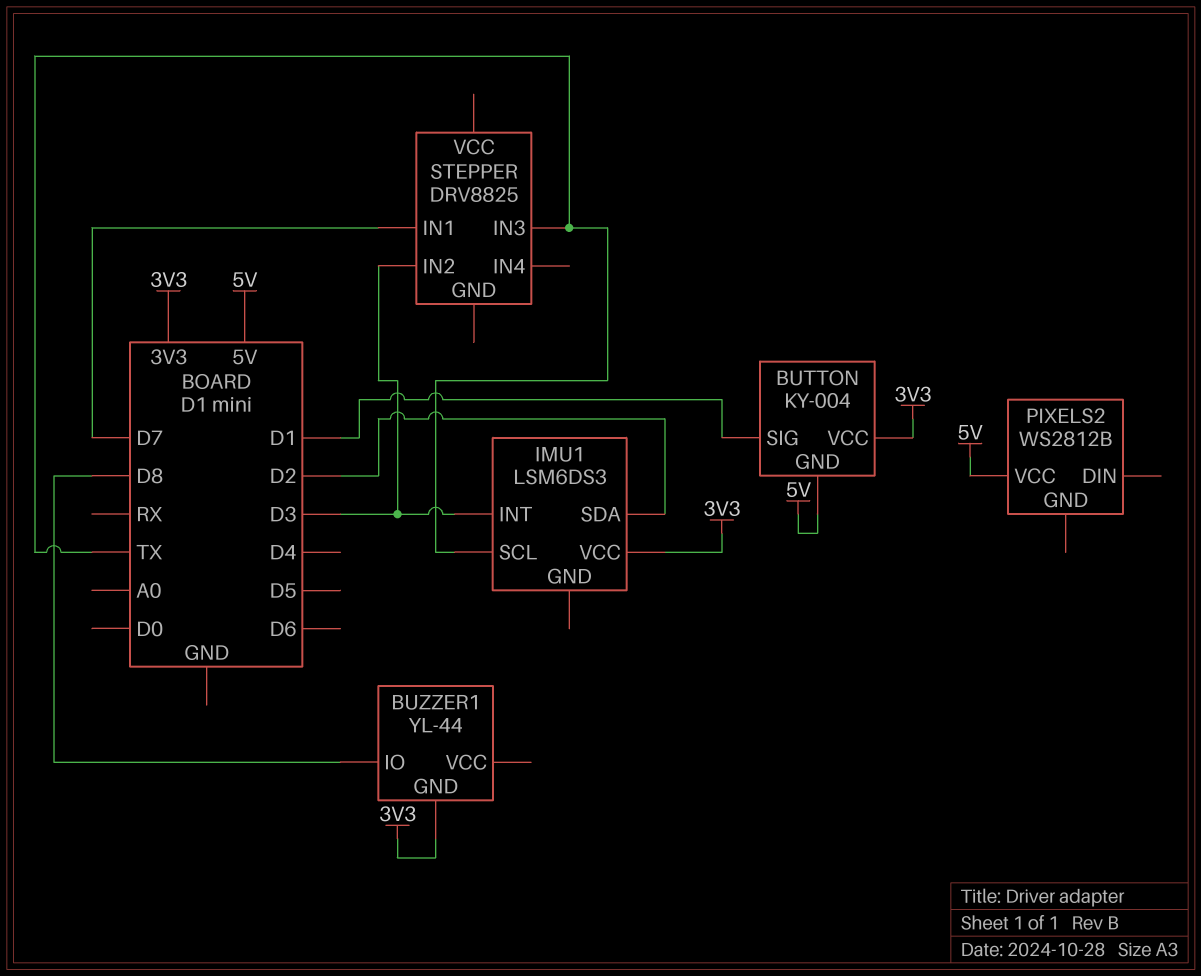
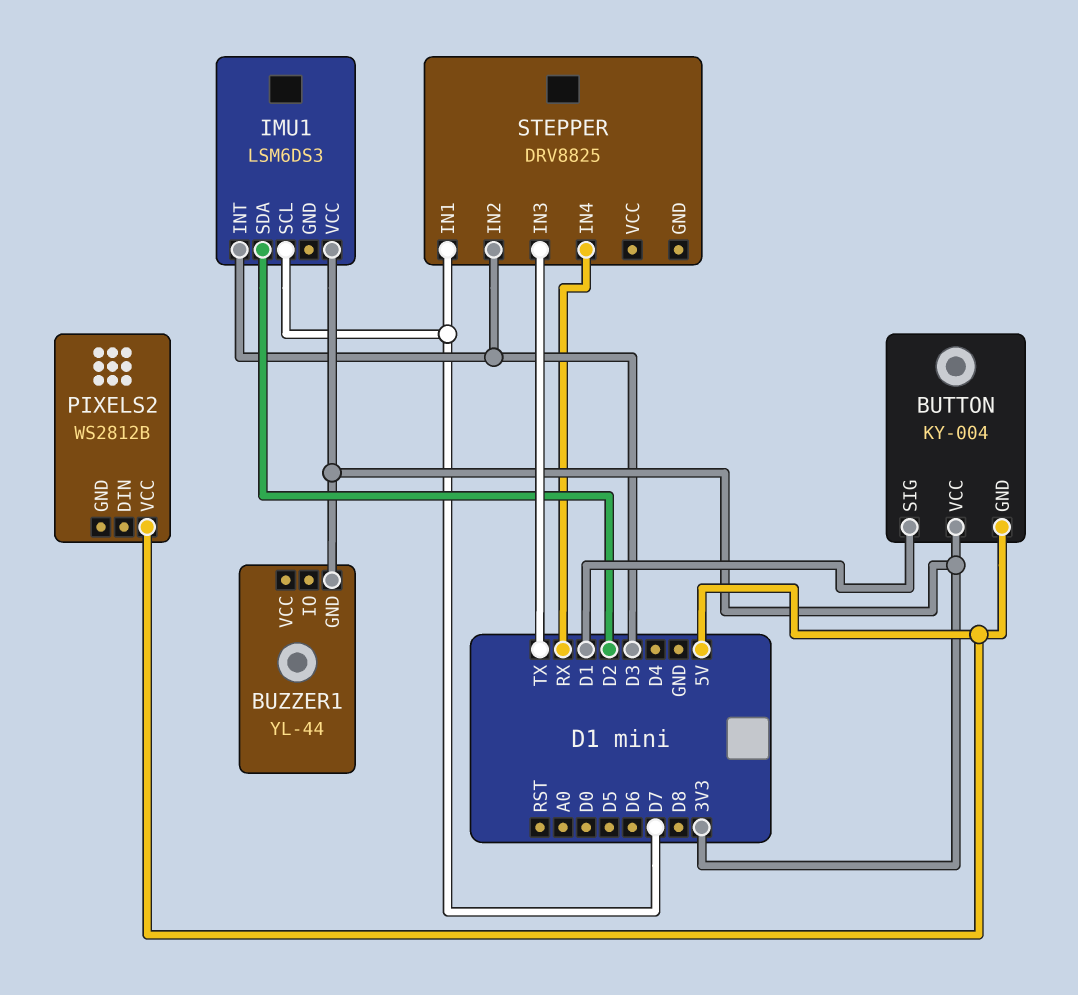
BUZZER1 pin IO: D8 -> none
IMU1 pin SCL: TX -> D7
STEPPER pin IN4: none -> RX

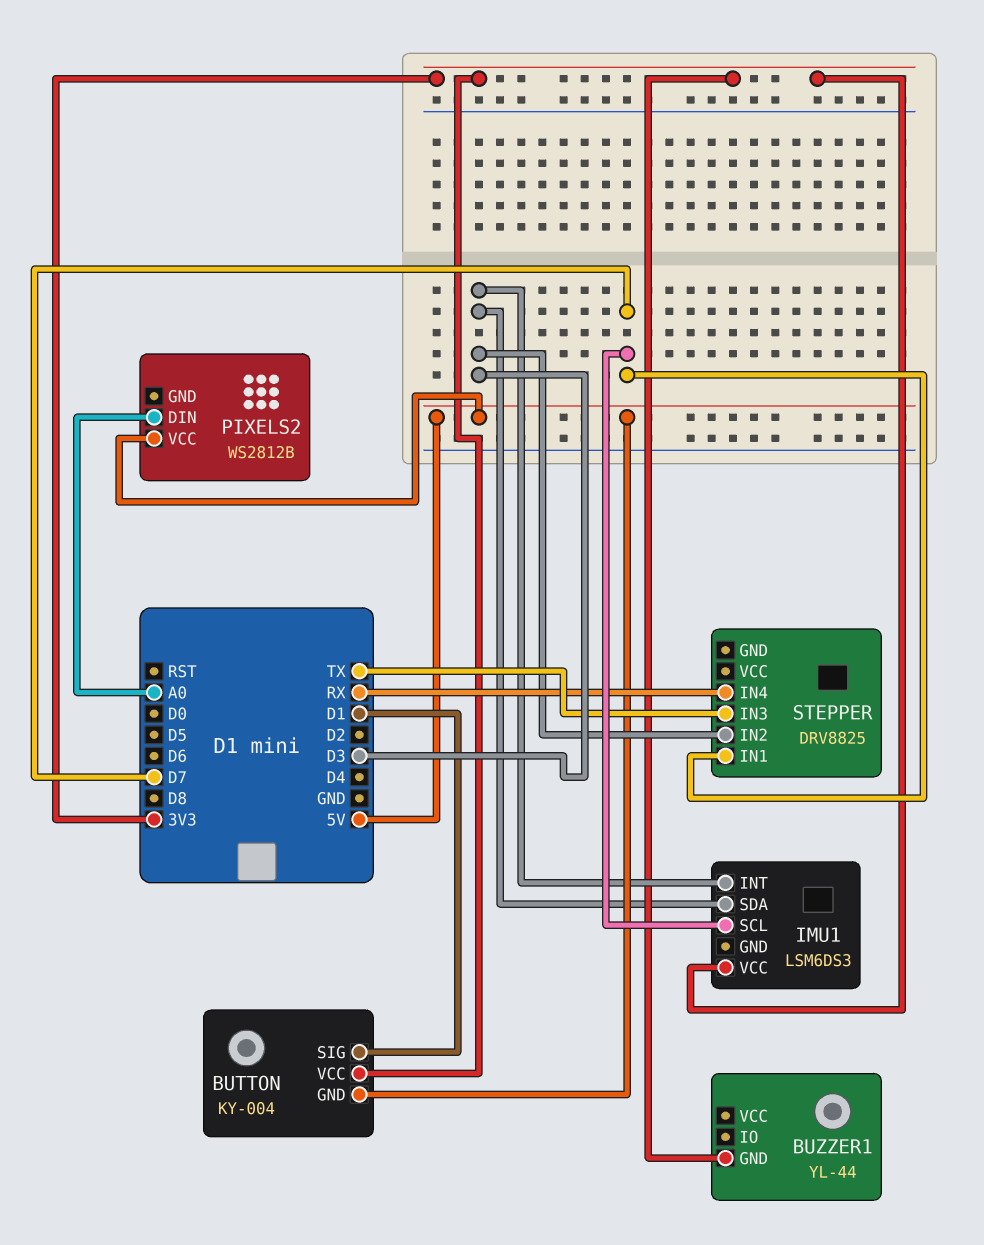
IMU1 pin SDA: D2 -> D3
PIXELS2 pin DIN: none -> A0

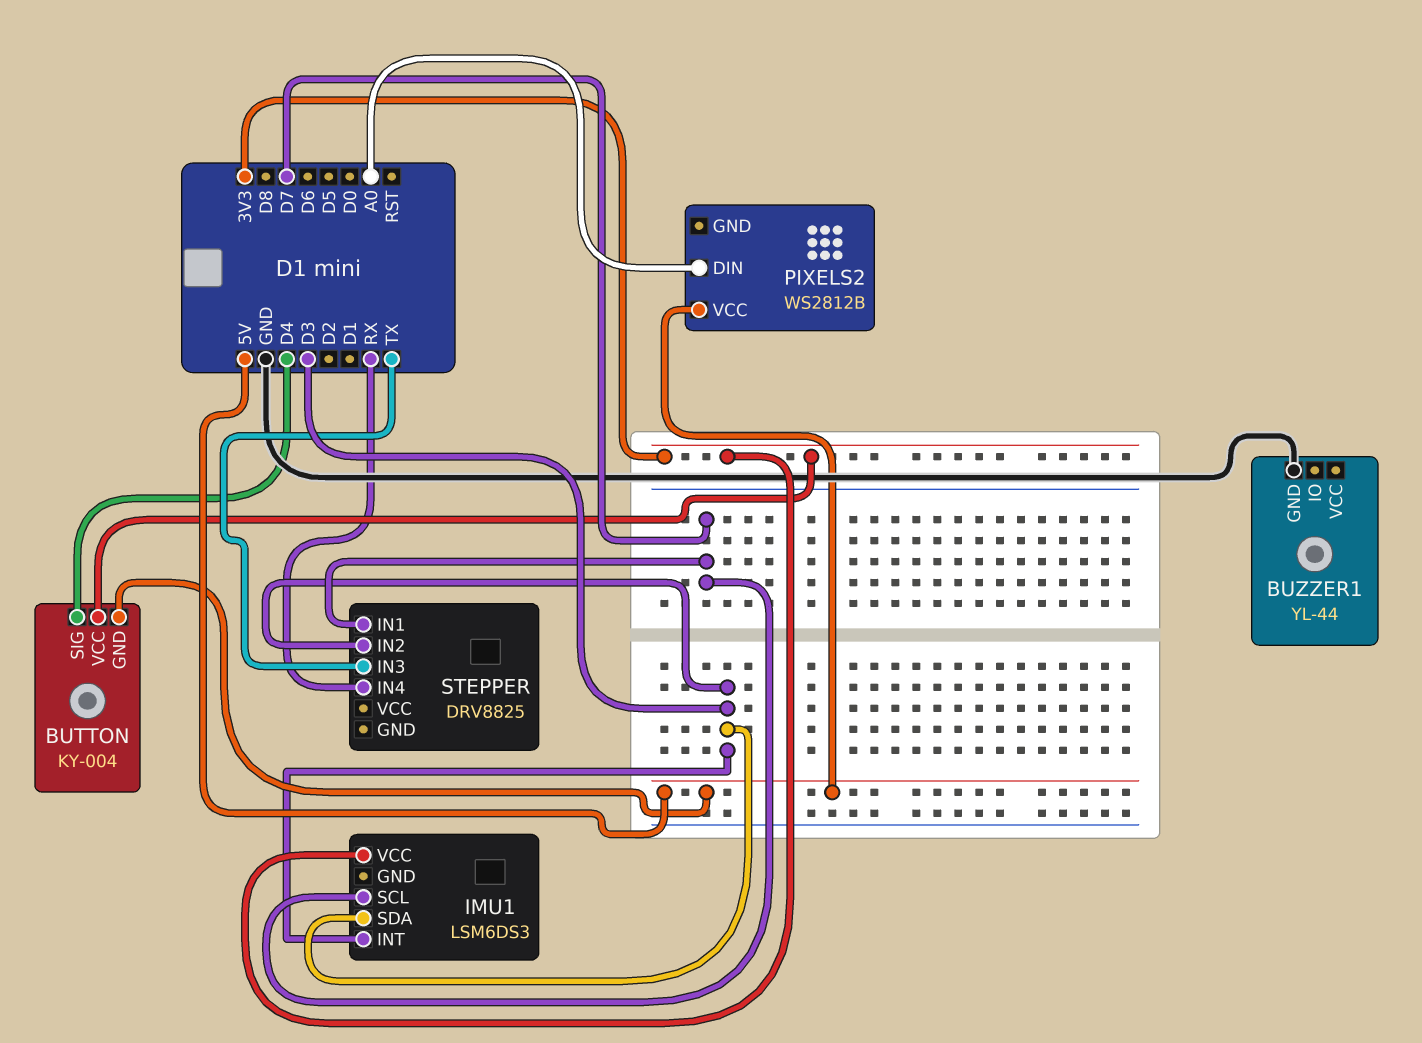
BUTTON pin SIG: D1 -> D4
BUZZER1 pin GND: 3V3 -> GND

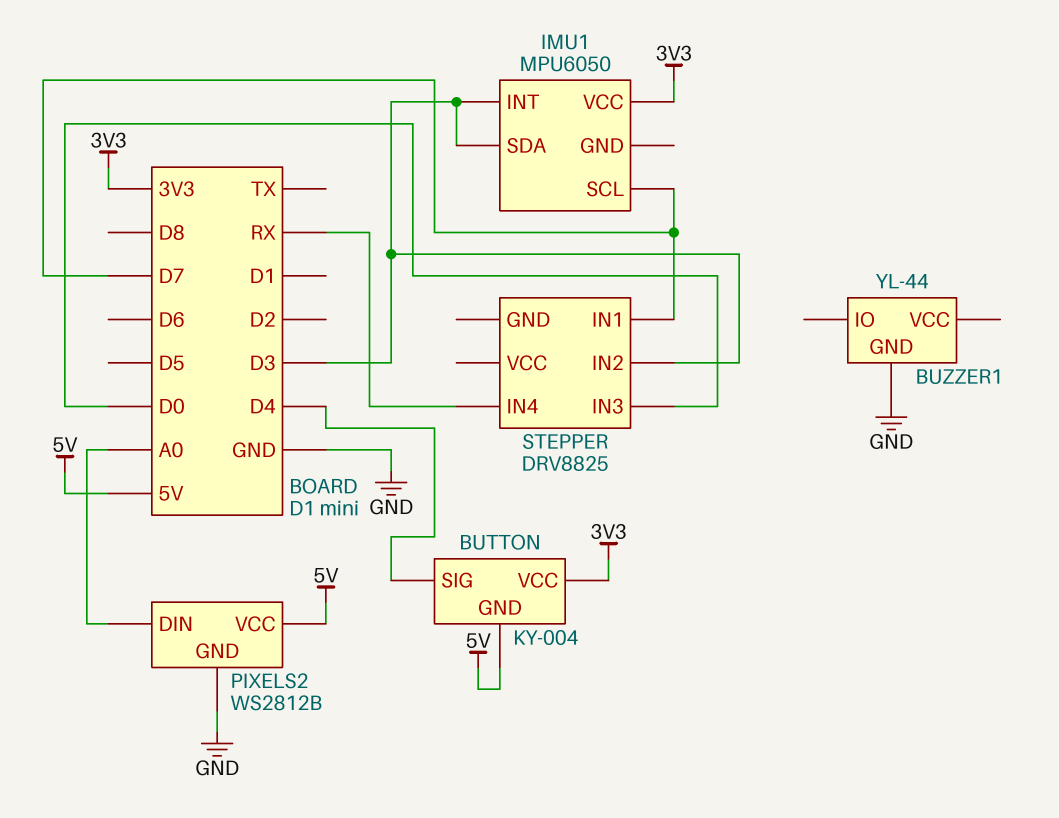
IMU1: LSM6DS3 -> MPU6050
PIXELS2 pin GND: none -> GND
STEPPER pin IN3: TX -> D0

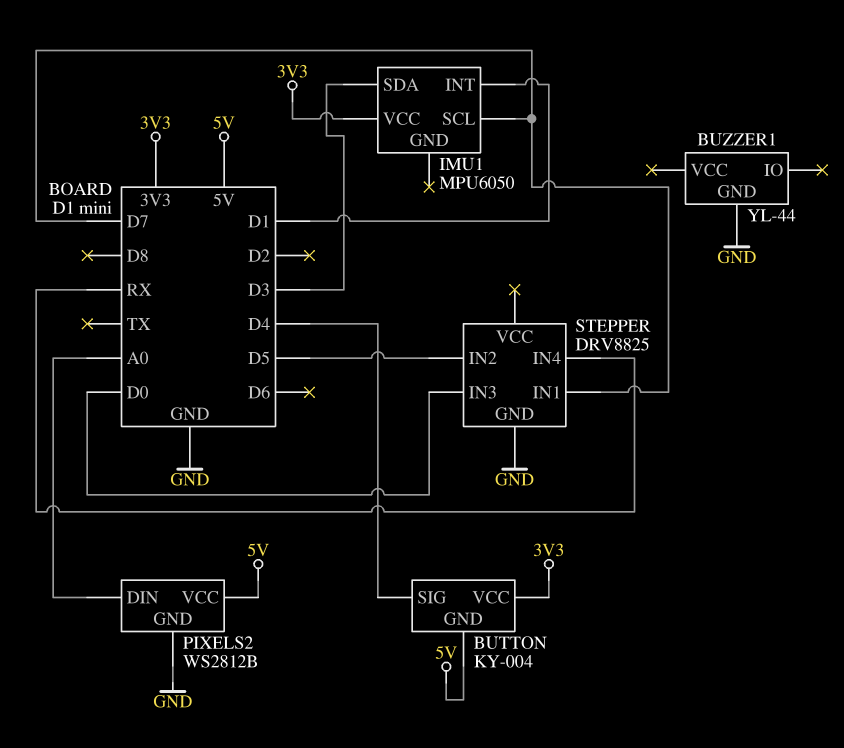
IMU1 pin INT: D3 -> D1
STEPPER pin GND: none -> GND
STEPPER pin IN2: D3 -> D5

